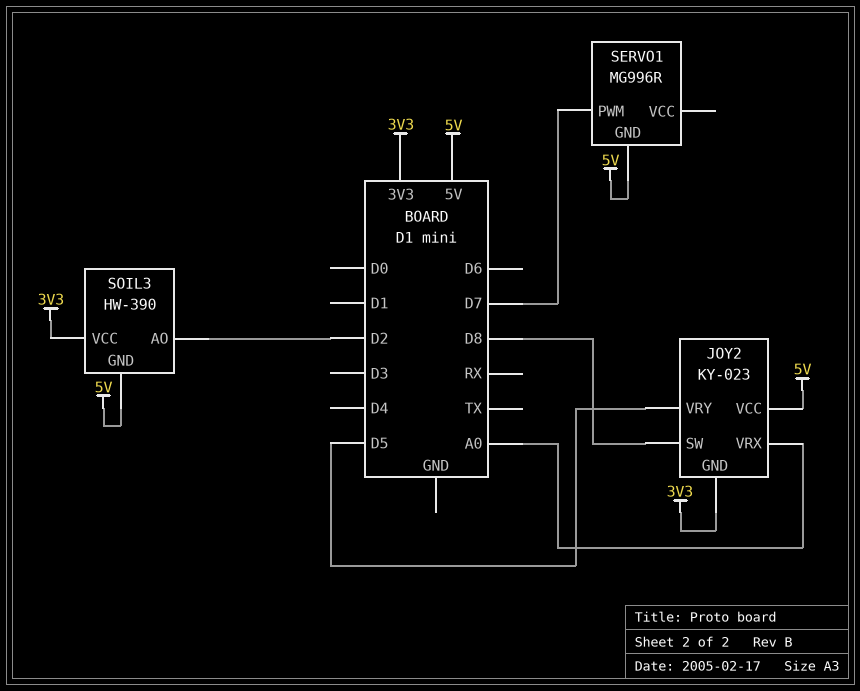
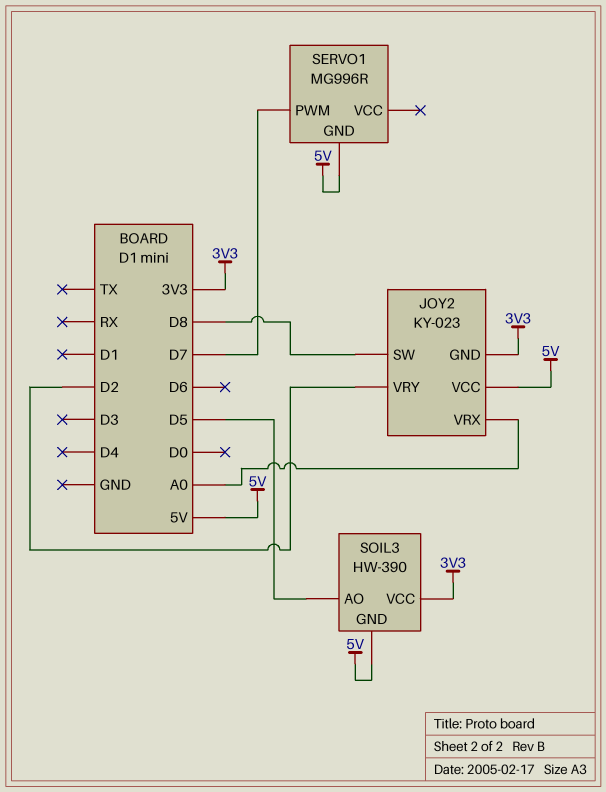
JOY2 pin VRY: D5 -> D2
SOIL3 pin AO: D2 -> D5

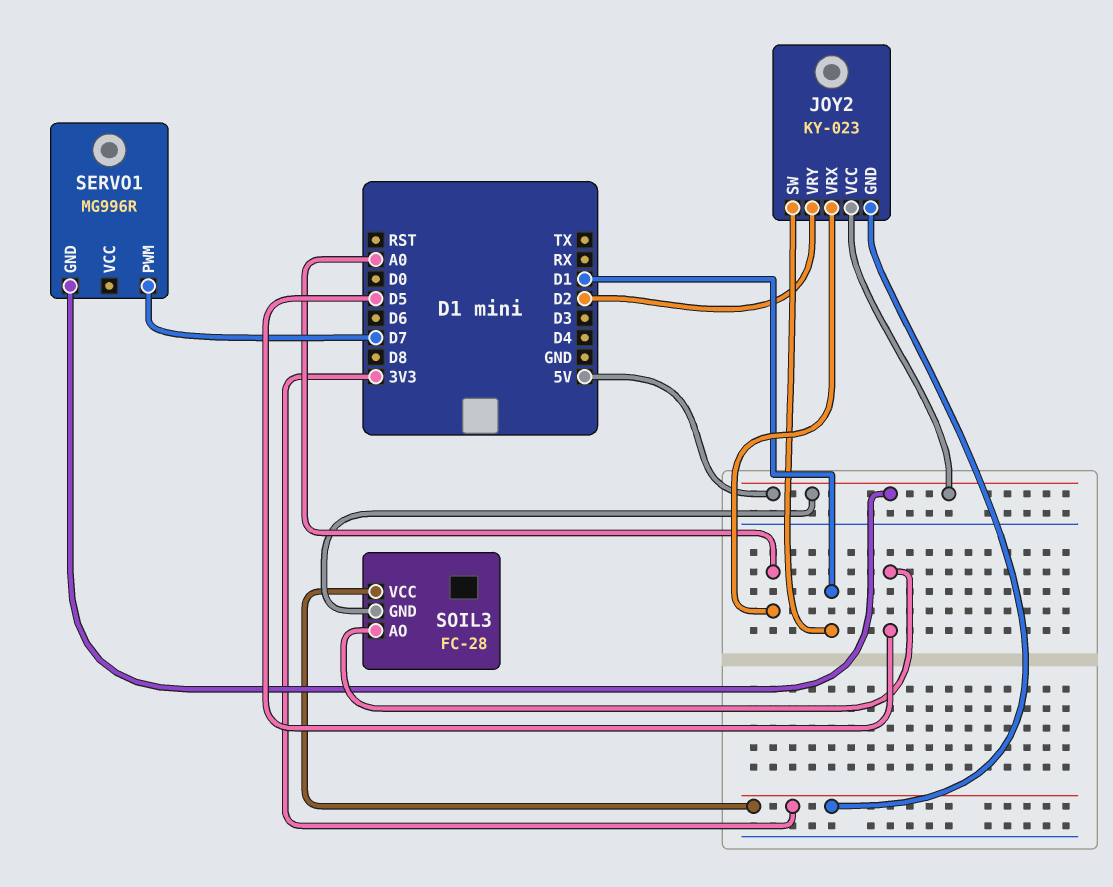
JOY2 pin SW: D8 -> D1
SOIL3: HW-390 -> FC-28

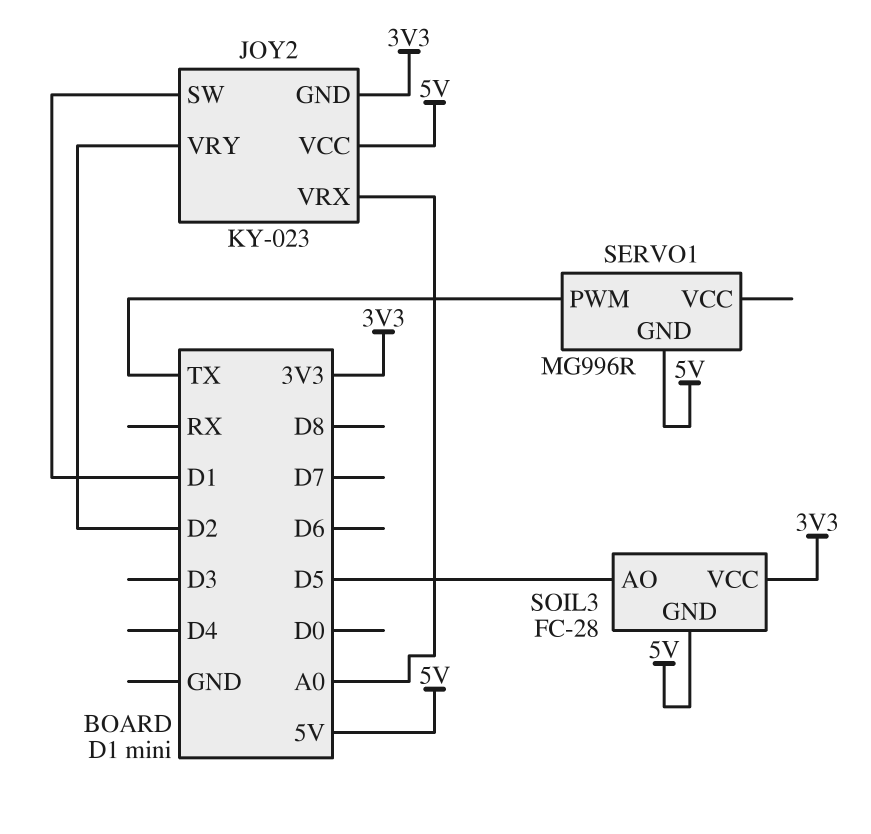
SERVO1 pin PWM: D7 -> TX

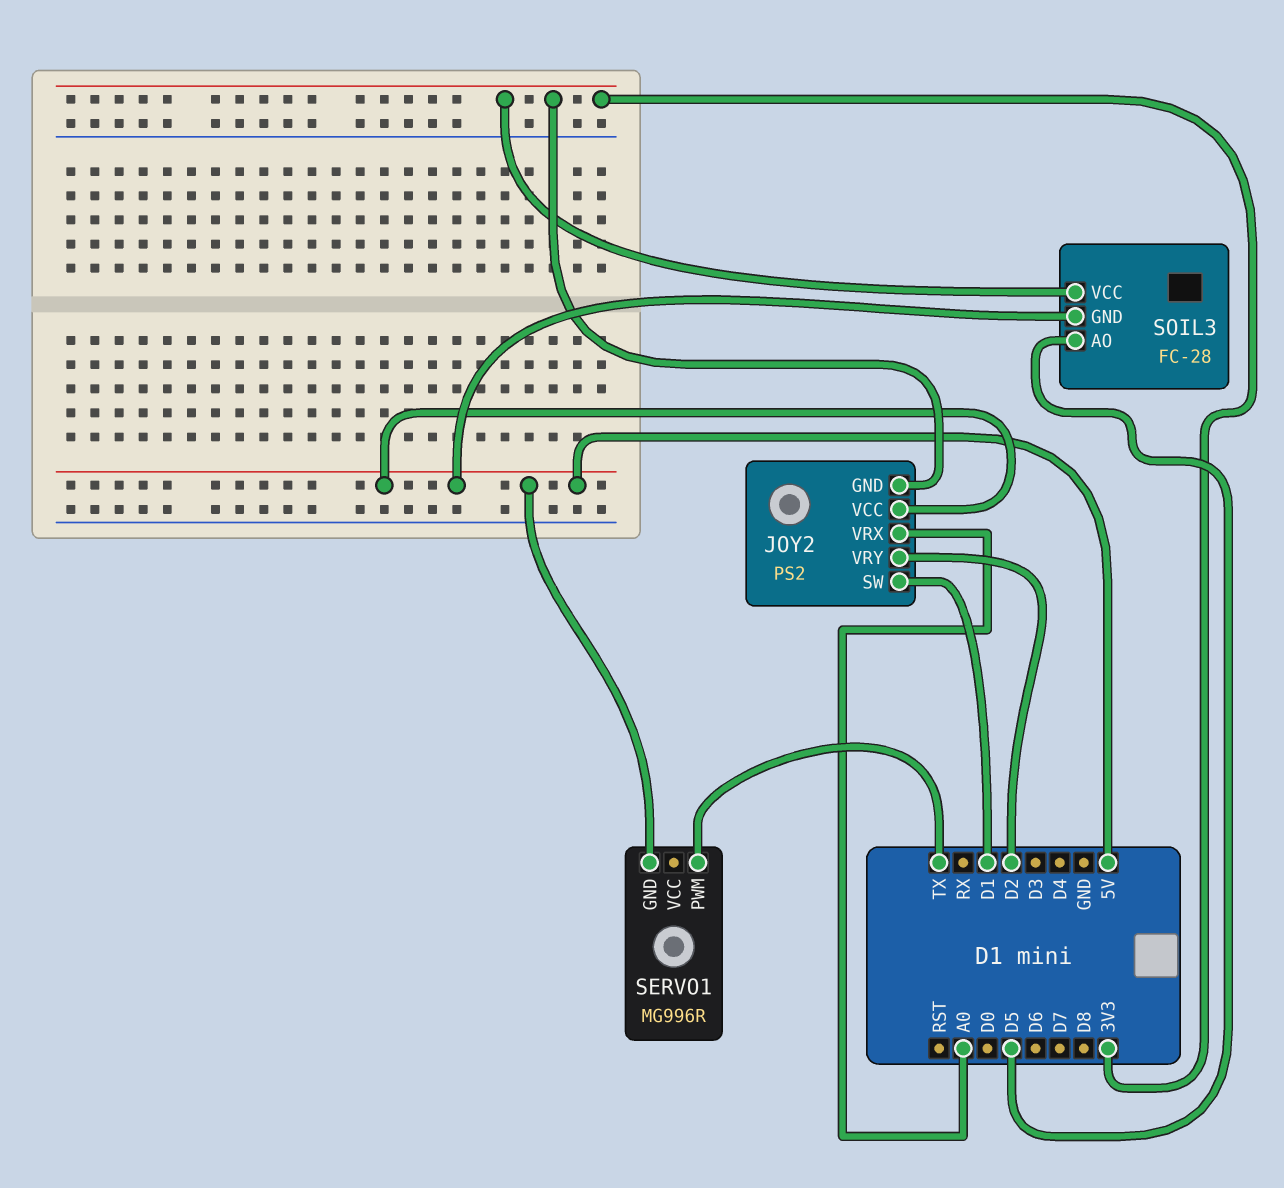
JOY2: KY-023 -> PS2

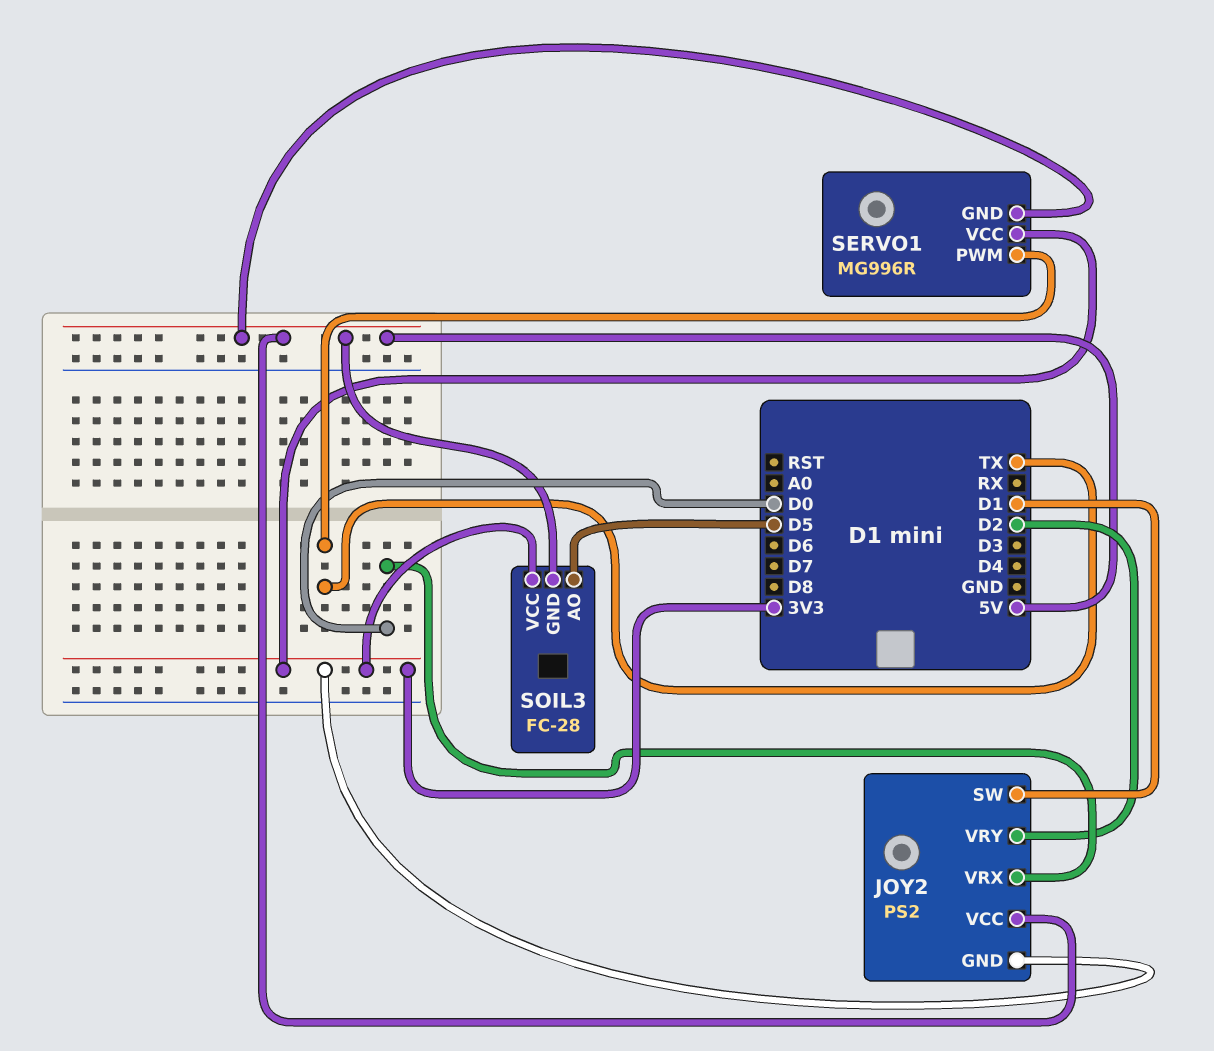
JOY2 pin VRX: A0 -> D0
SERVO1 pin VCC: none -> 3V3

